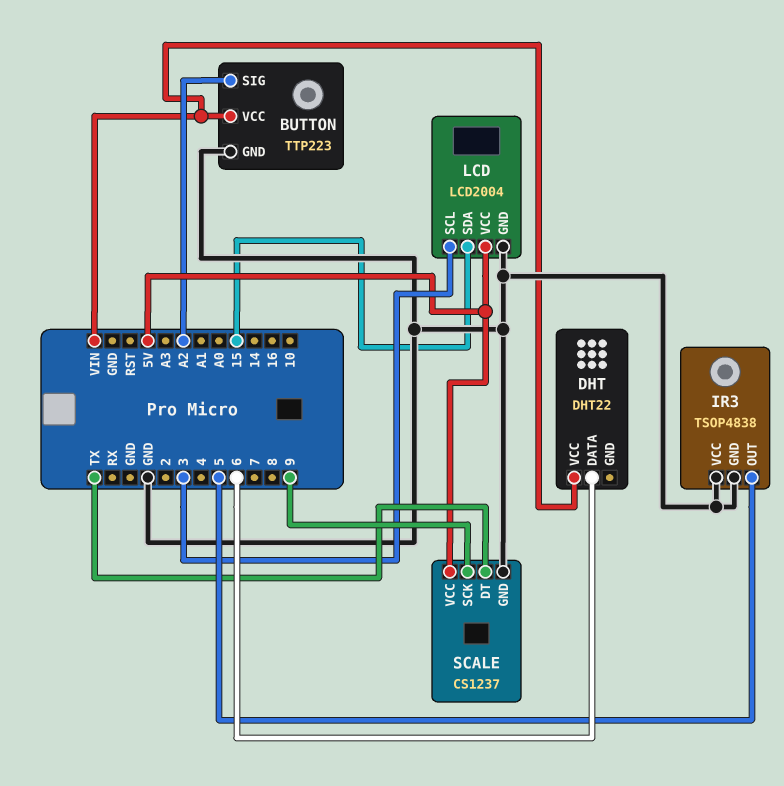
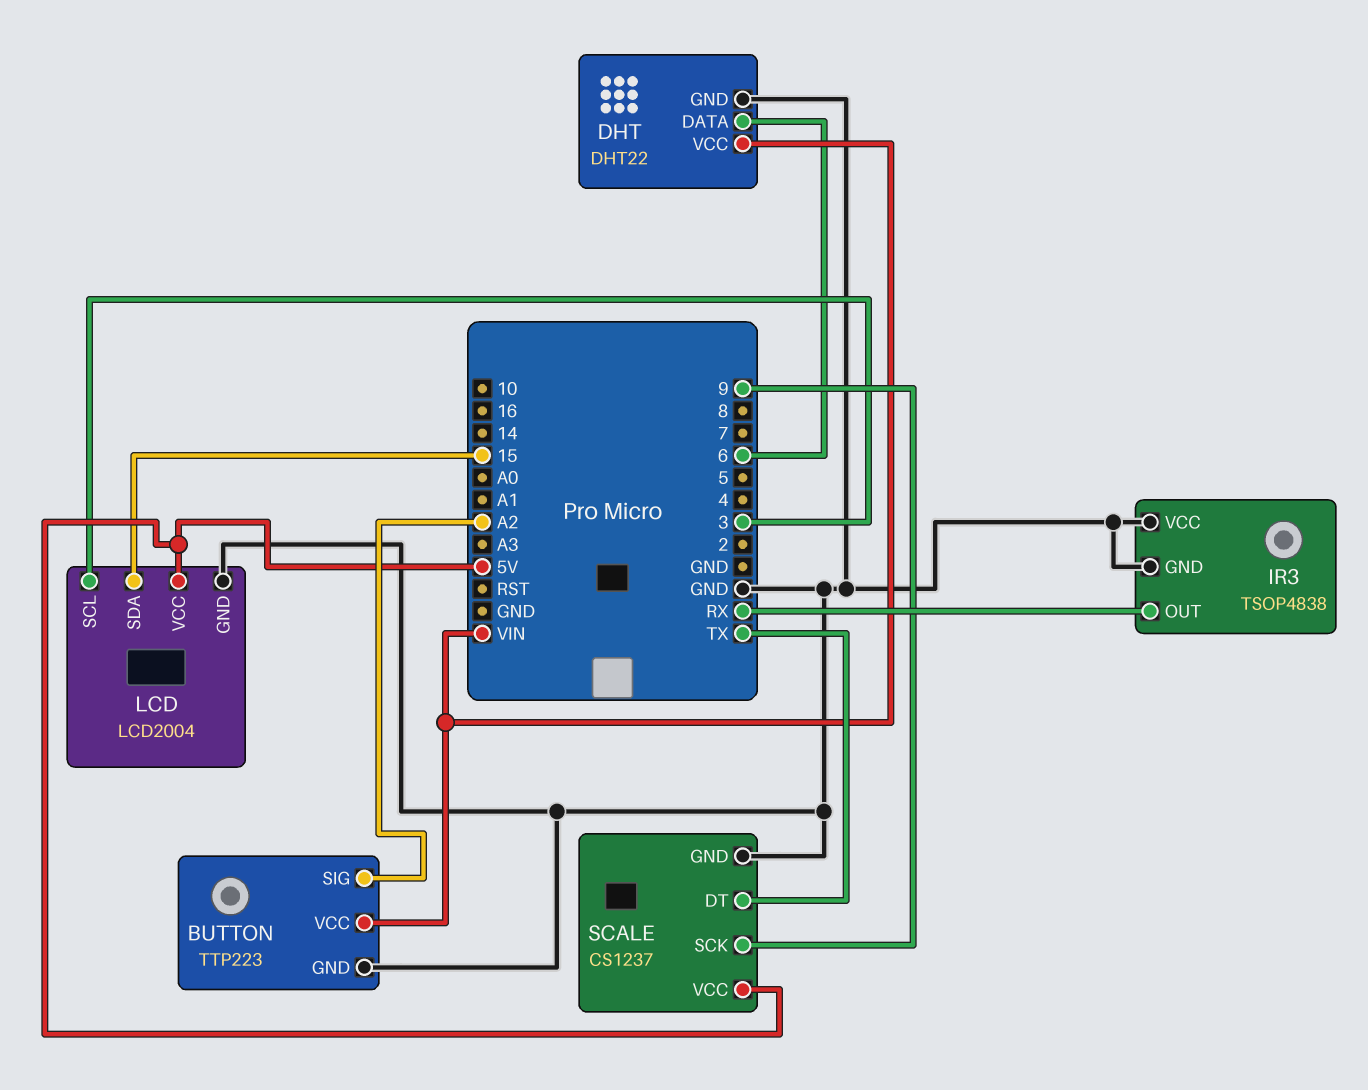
DHT pin GND: none -> GND
IR3 pin OUT: 5 -> RX

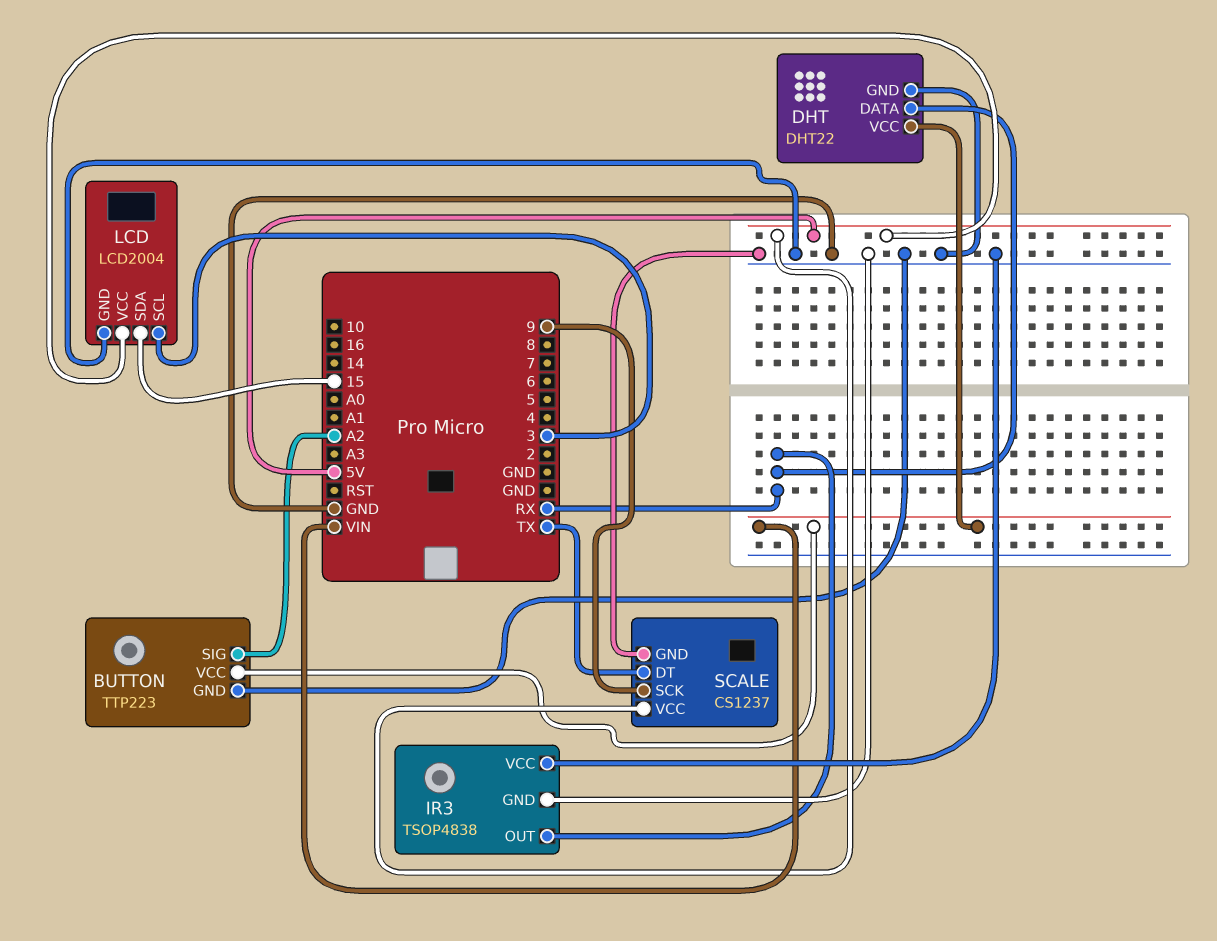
DHT pin DATA: 6 -> RX

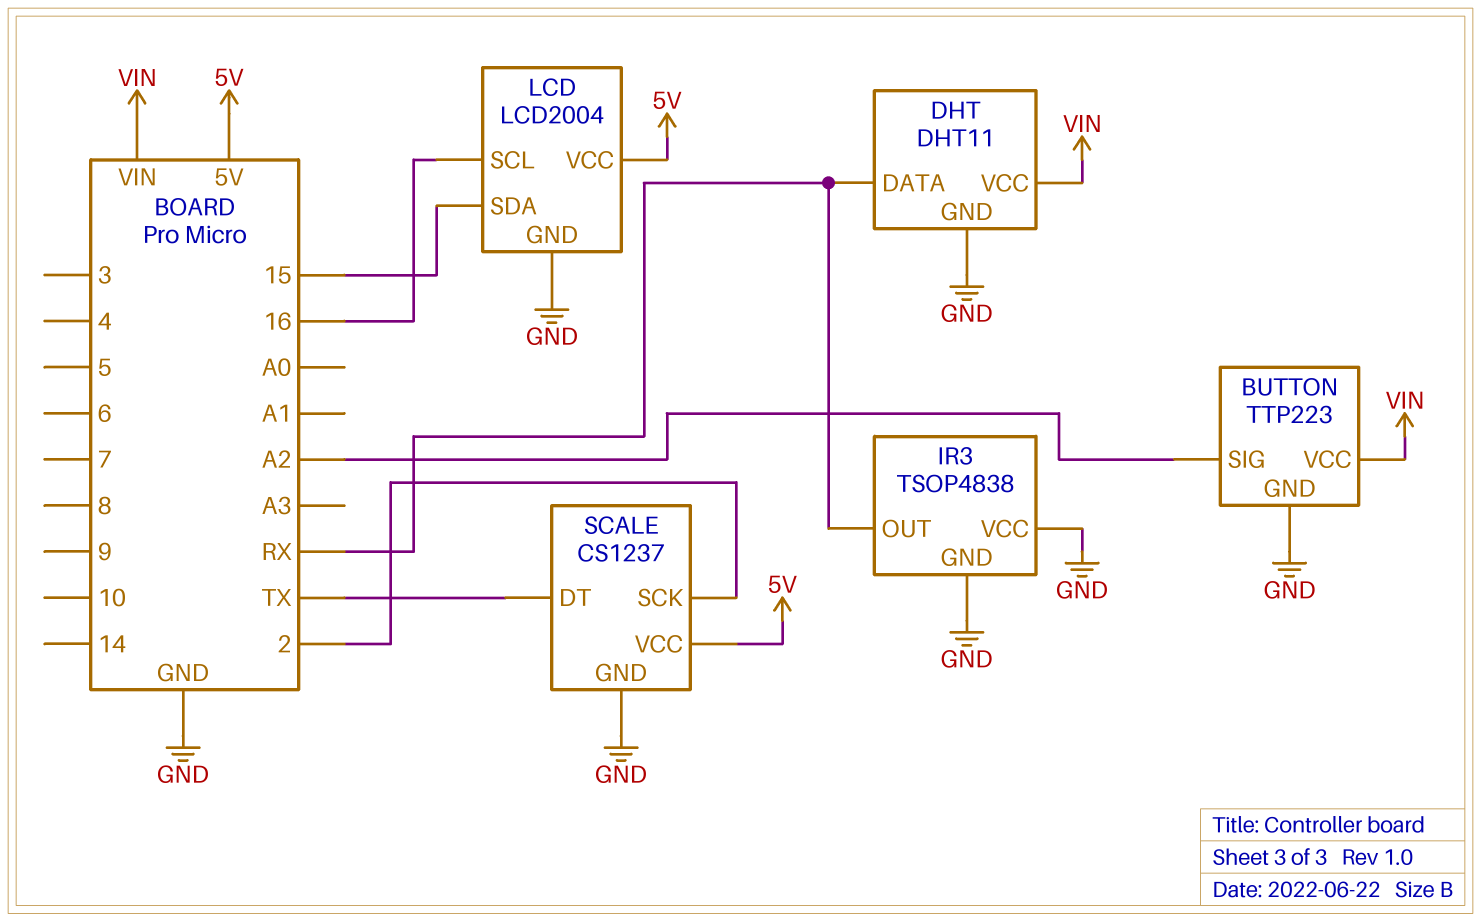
DHT: DHT22 -> DHT11
LCD pin SCL: 3 -> 16
SCALE pin SCK: 9 -> 2

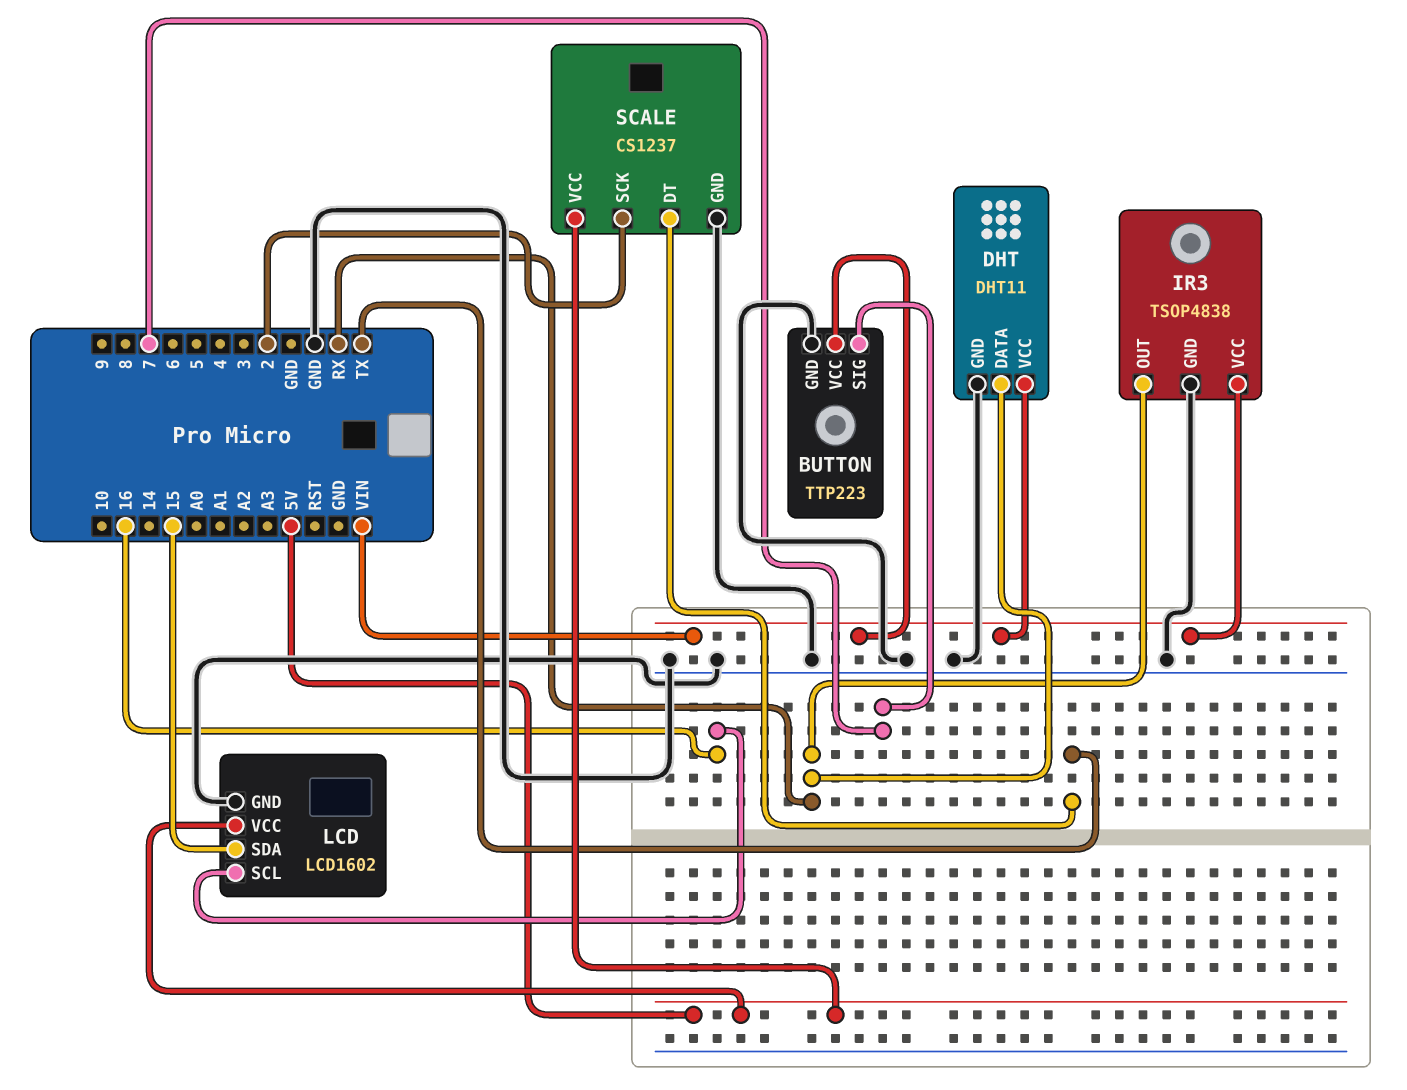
BUTTON pin SIG: A2 -> 7
IR3 pin VCC: GND -> VIN
LCD: LCD2004 -> LCD1602

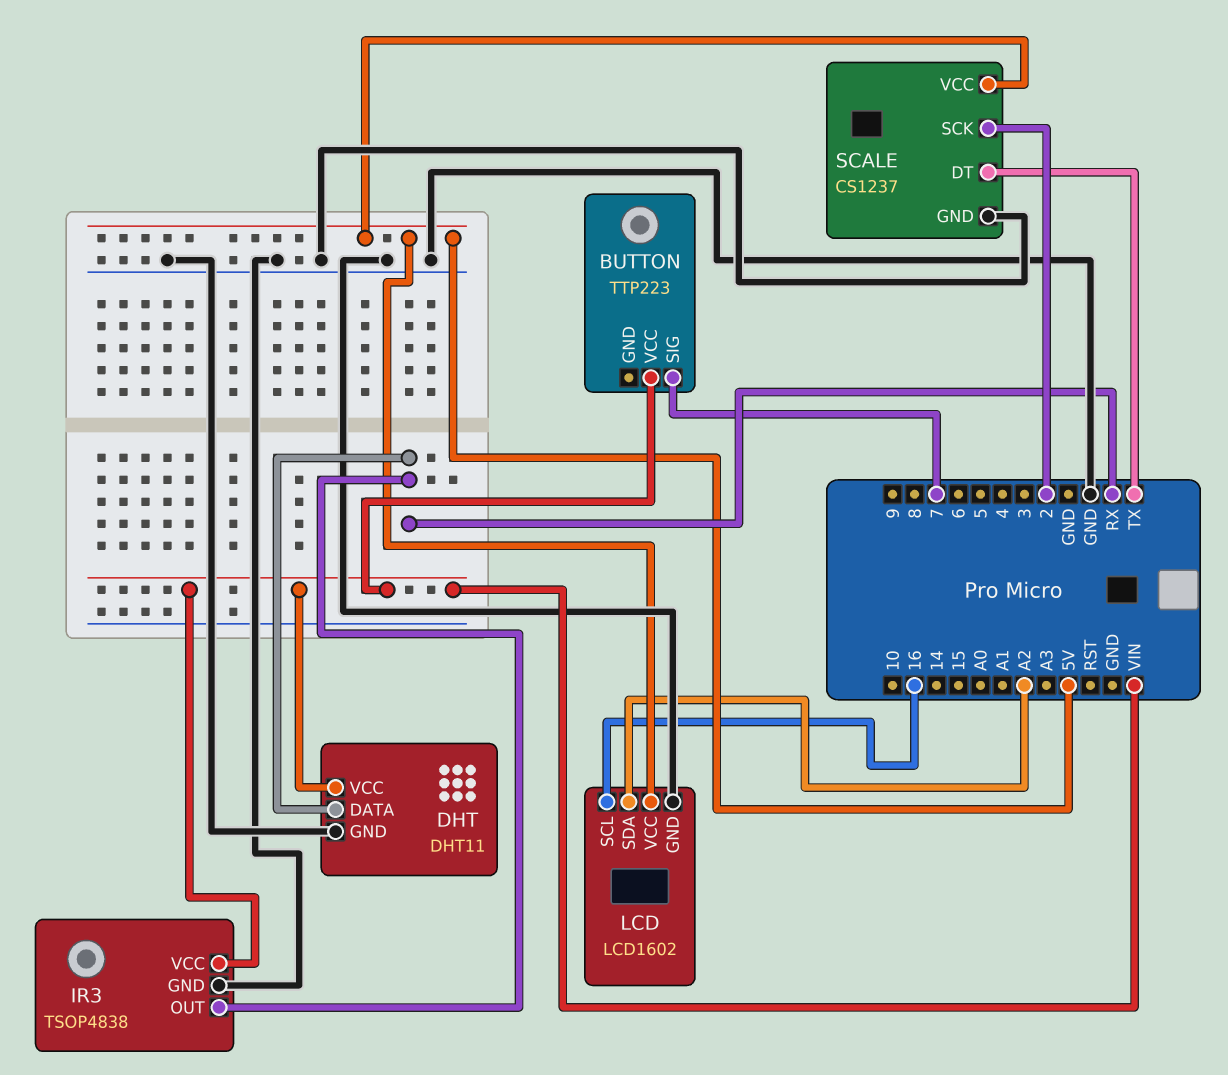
BUTTON pin GND: GND -> none
LCD pin SDA: 15 -> A2

